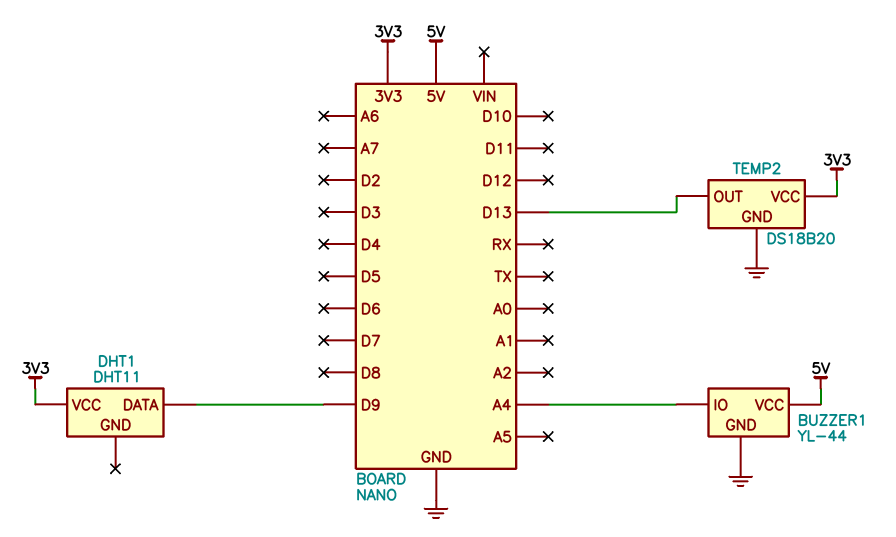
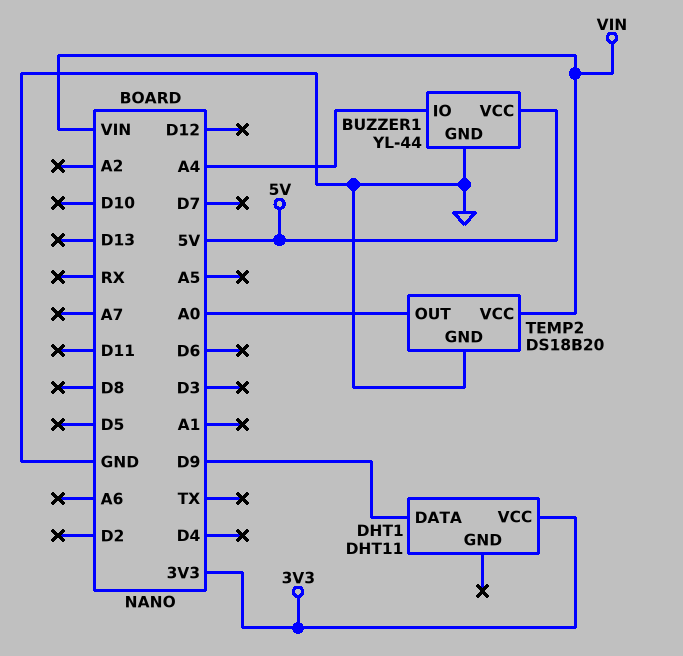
TEMP2 pin OUT: D13 -> A0
TEMP2 pin VCC: 3V3 -> VIN

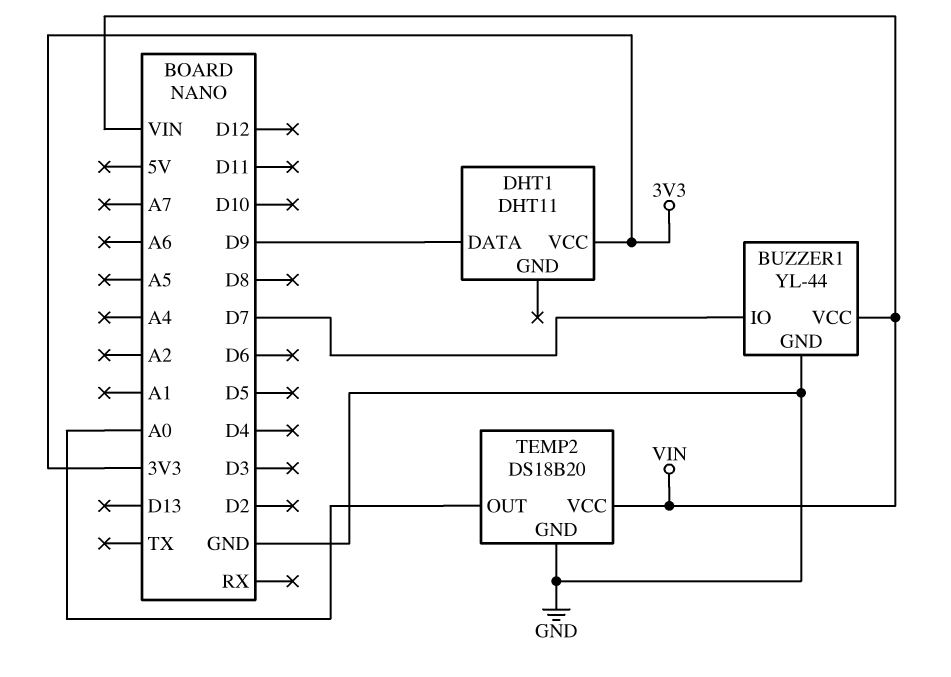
BUZZER1 pin IO: A4 -> D7
BUZZER1 pin VCC: 5V -> VIN

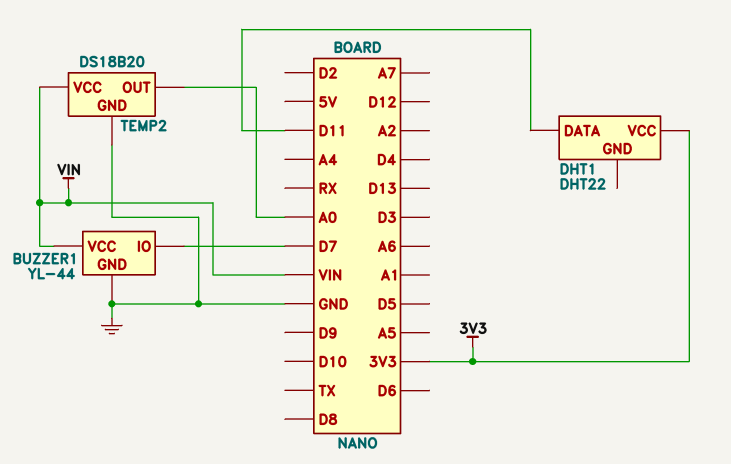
DHT1: DHT11 -> DHT22
DHT1 pin DATA: D9 -> D11

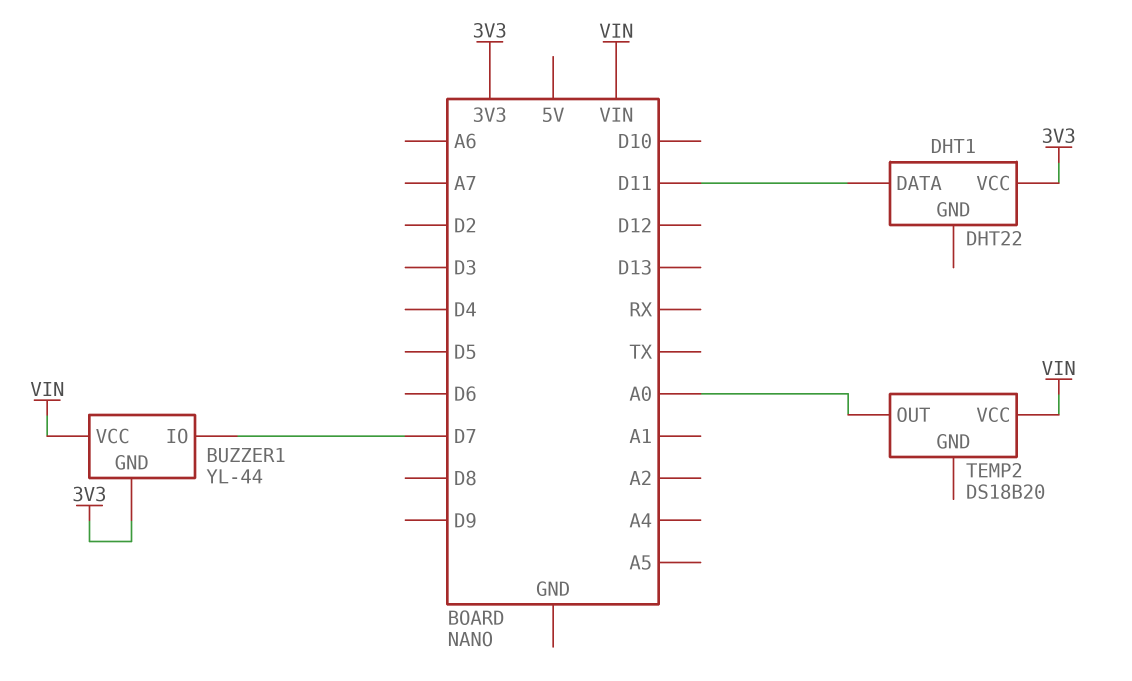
BUZZER1 pin GND: GND -> 3V3
TEMP2 pin GND: GND -> none

